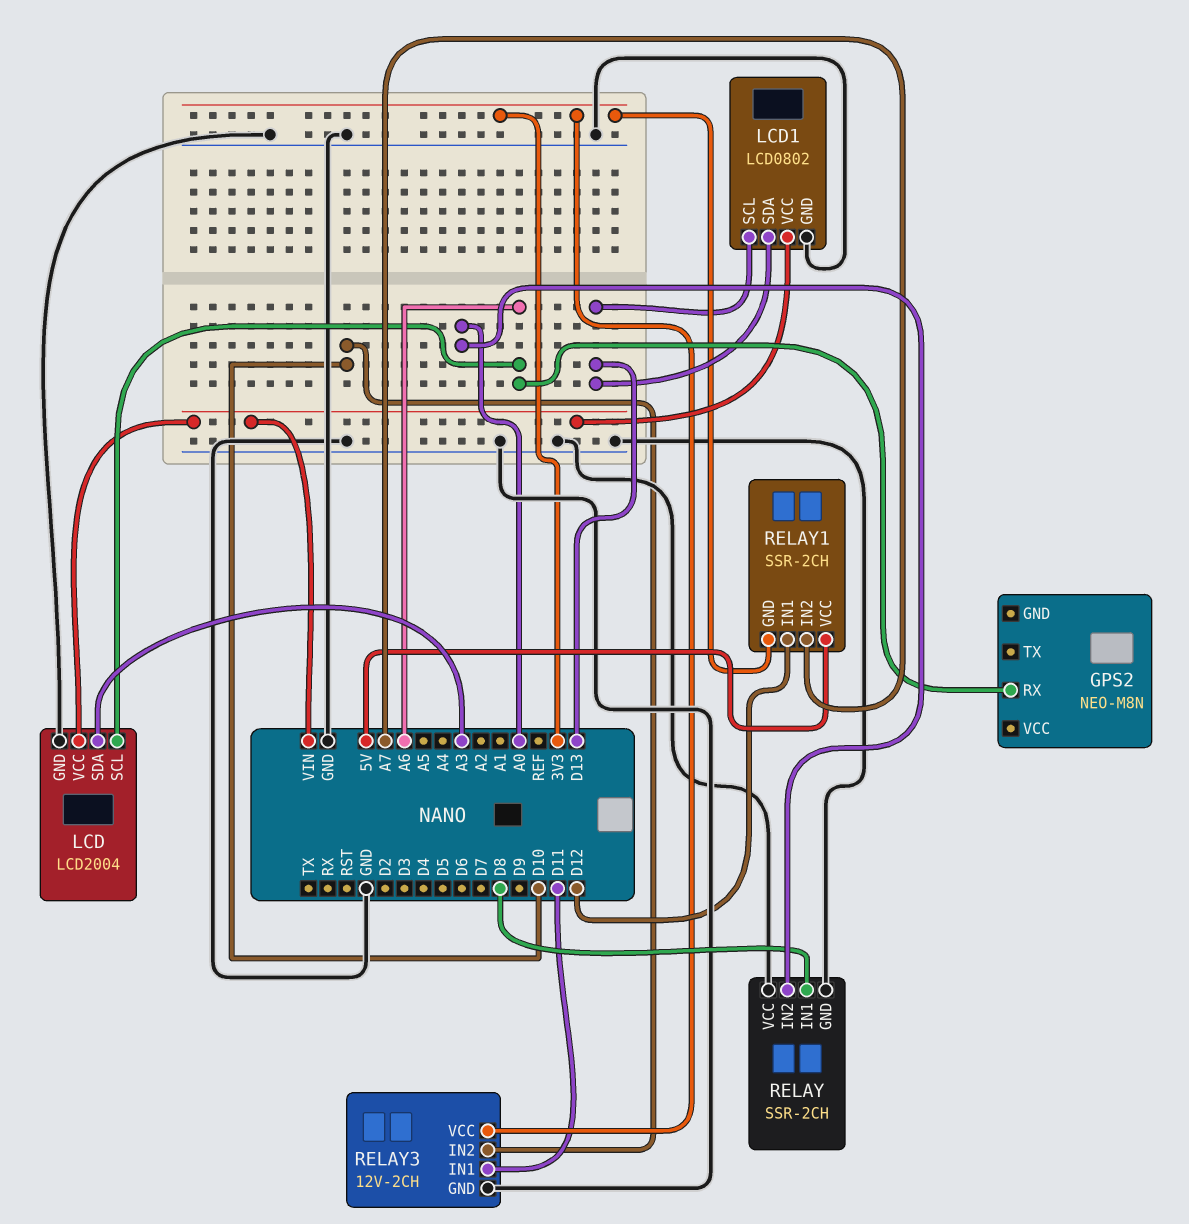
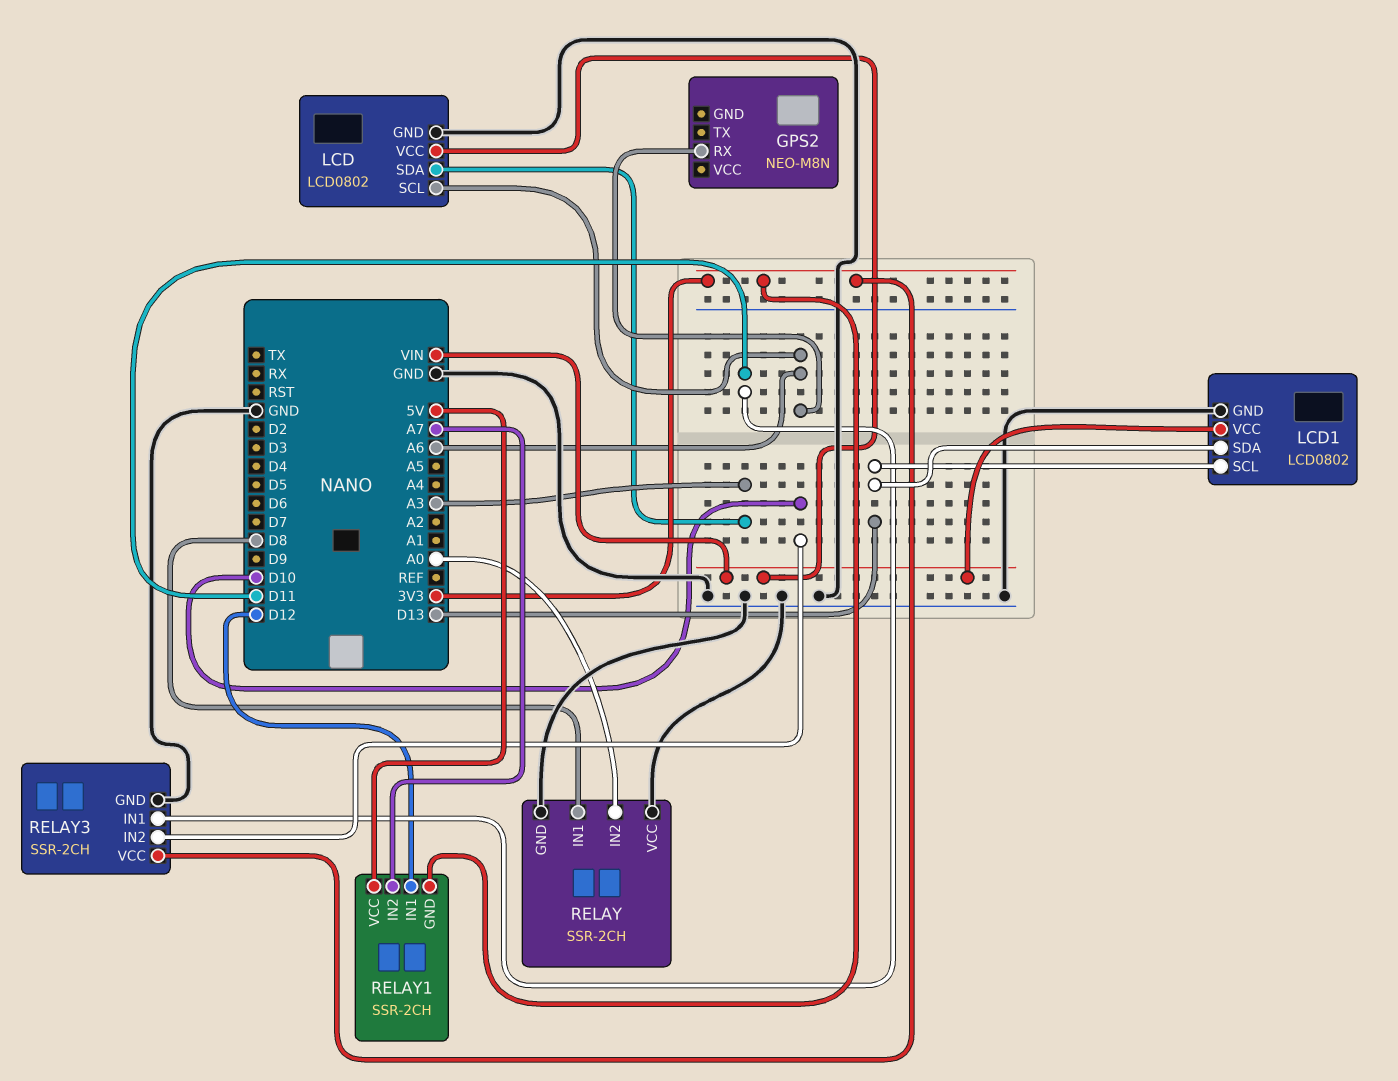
LCD: LCD2004 -> LCD0802
RELAY3: 12V-2CH -> SSR-2CH

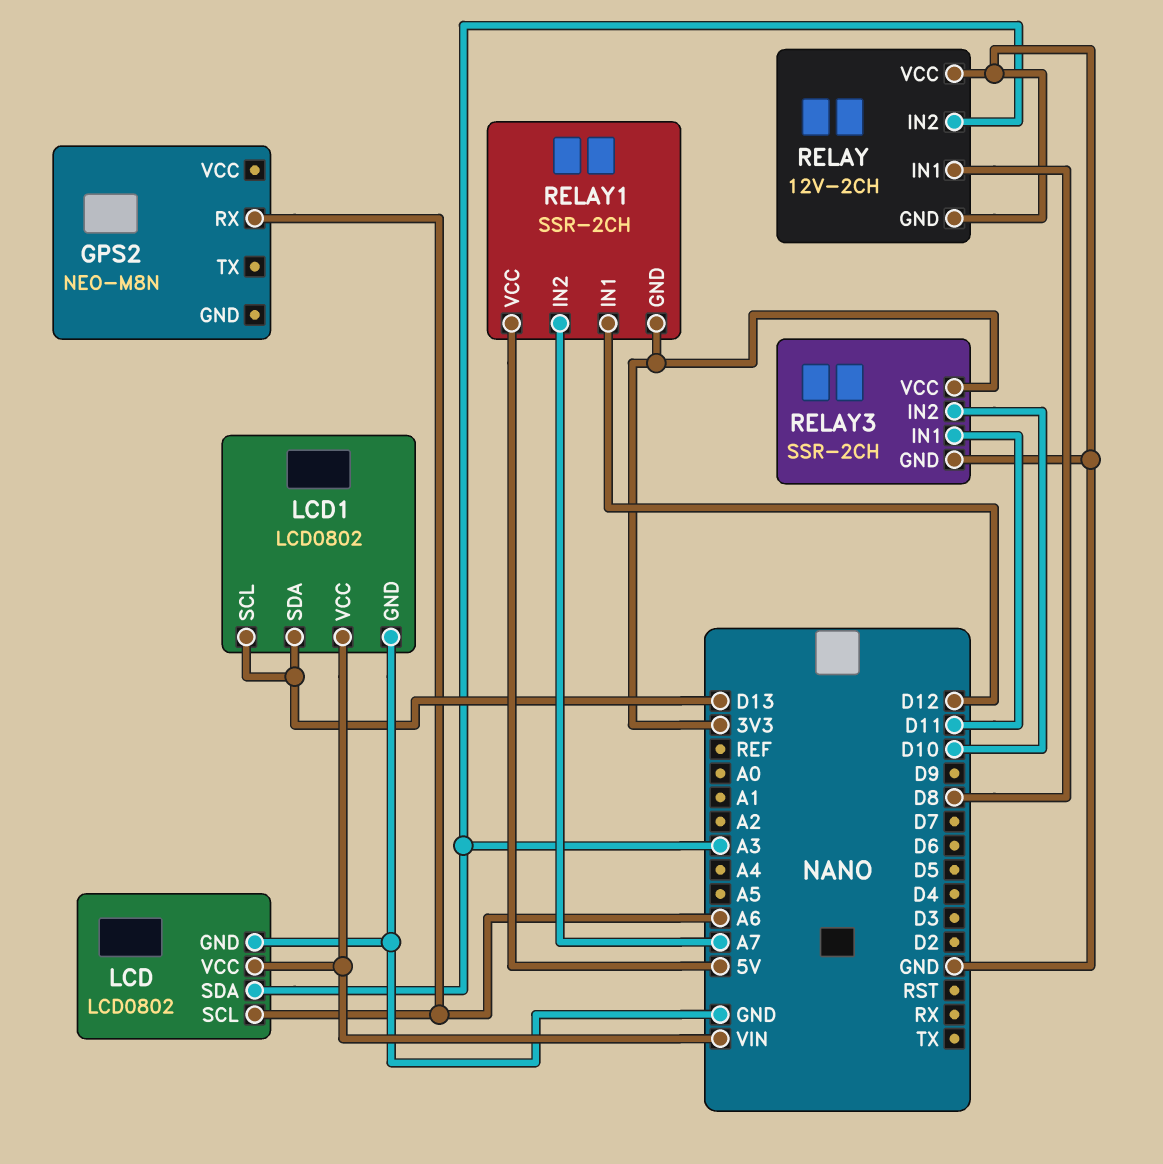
RELAY: SSR-2CH -> 12V-2CH
RELAY pin IN2: A0 -> A3

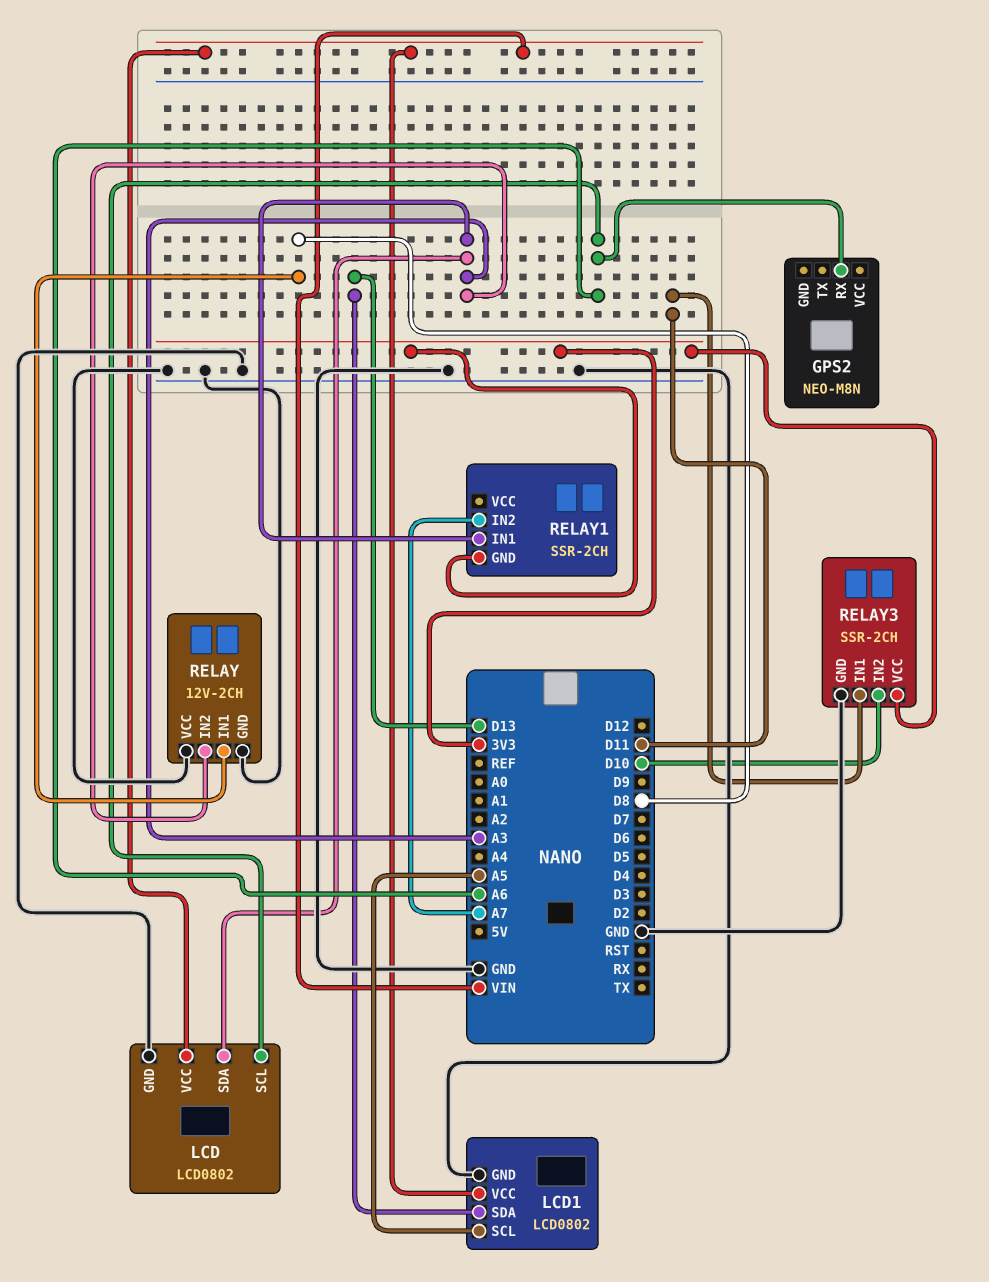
LCD1 pin SCL: D13 -> A5
RELAY1 pin IN1: D12 -> A3
RELAY1 pin VCC: 5V -> none

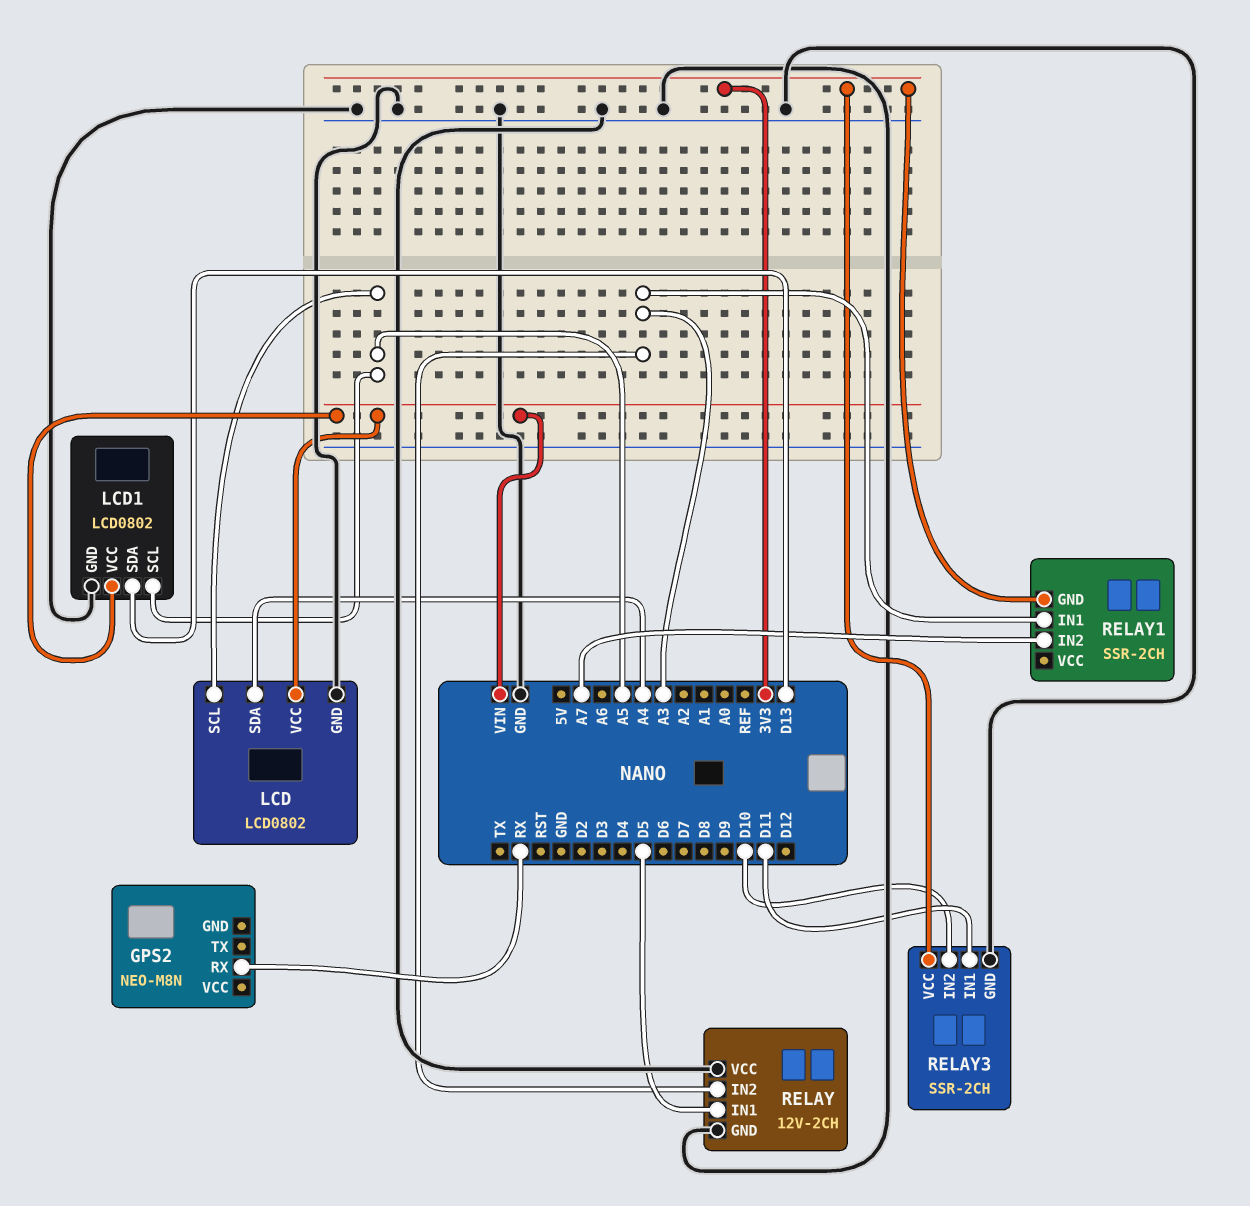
GPS2 pin RX: A6 -> RX
LCD pin SCL: A6 -> A5
LCD pin SDA: A3 -> A4
RELAY pin IN1: D8 -> D5

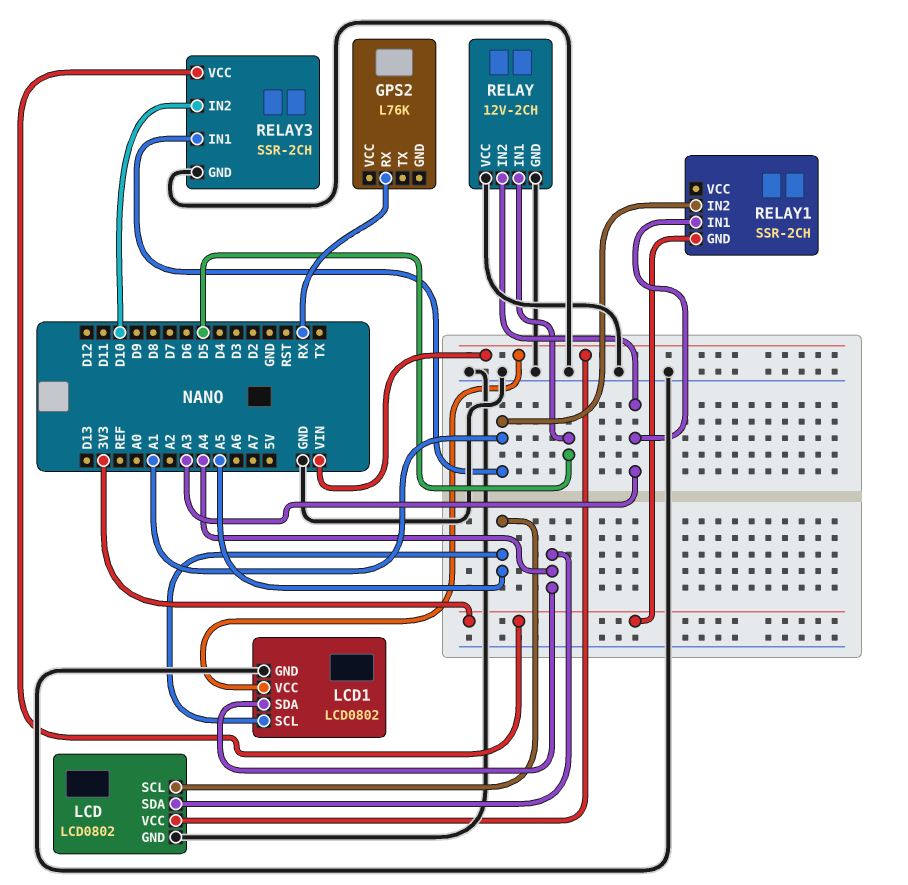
GPS2: NEO-M8N -> L76K
LCD1 pin SDA: D13 -> A4
RELAY1 pin IN2: A7 -> A1
RELAY3 pin IN1: D11 -> A1

